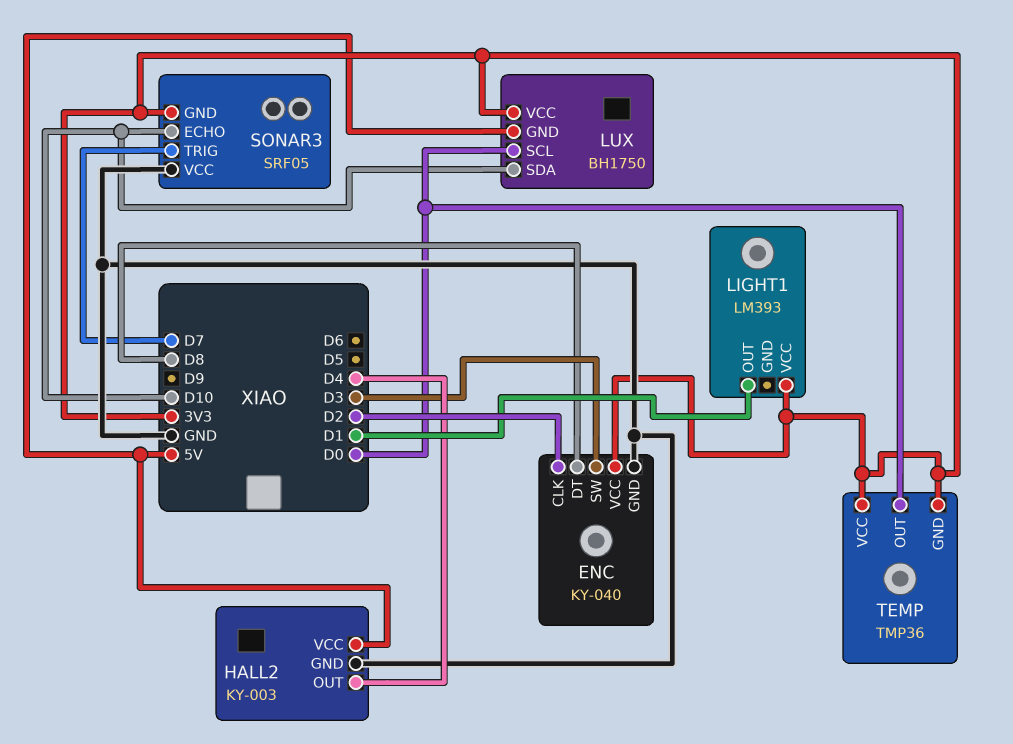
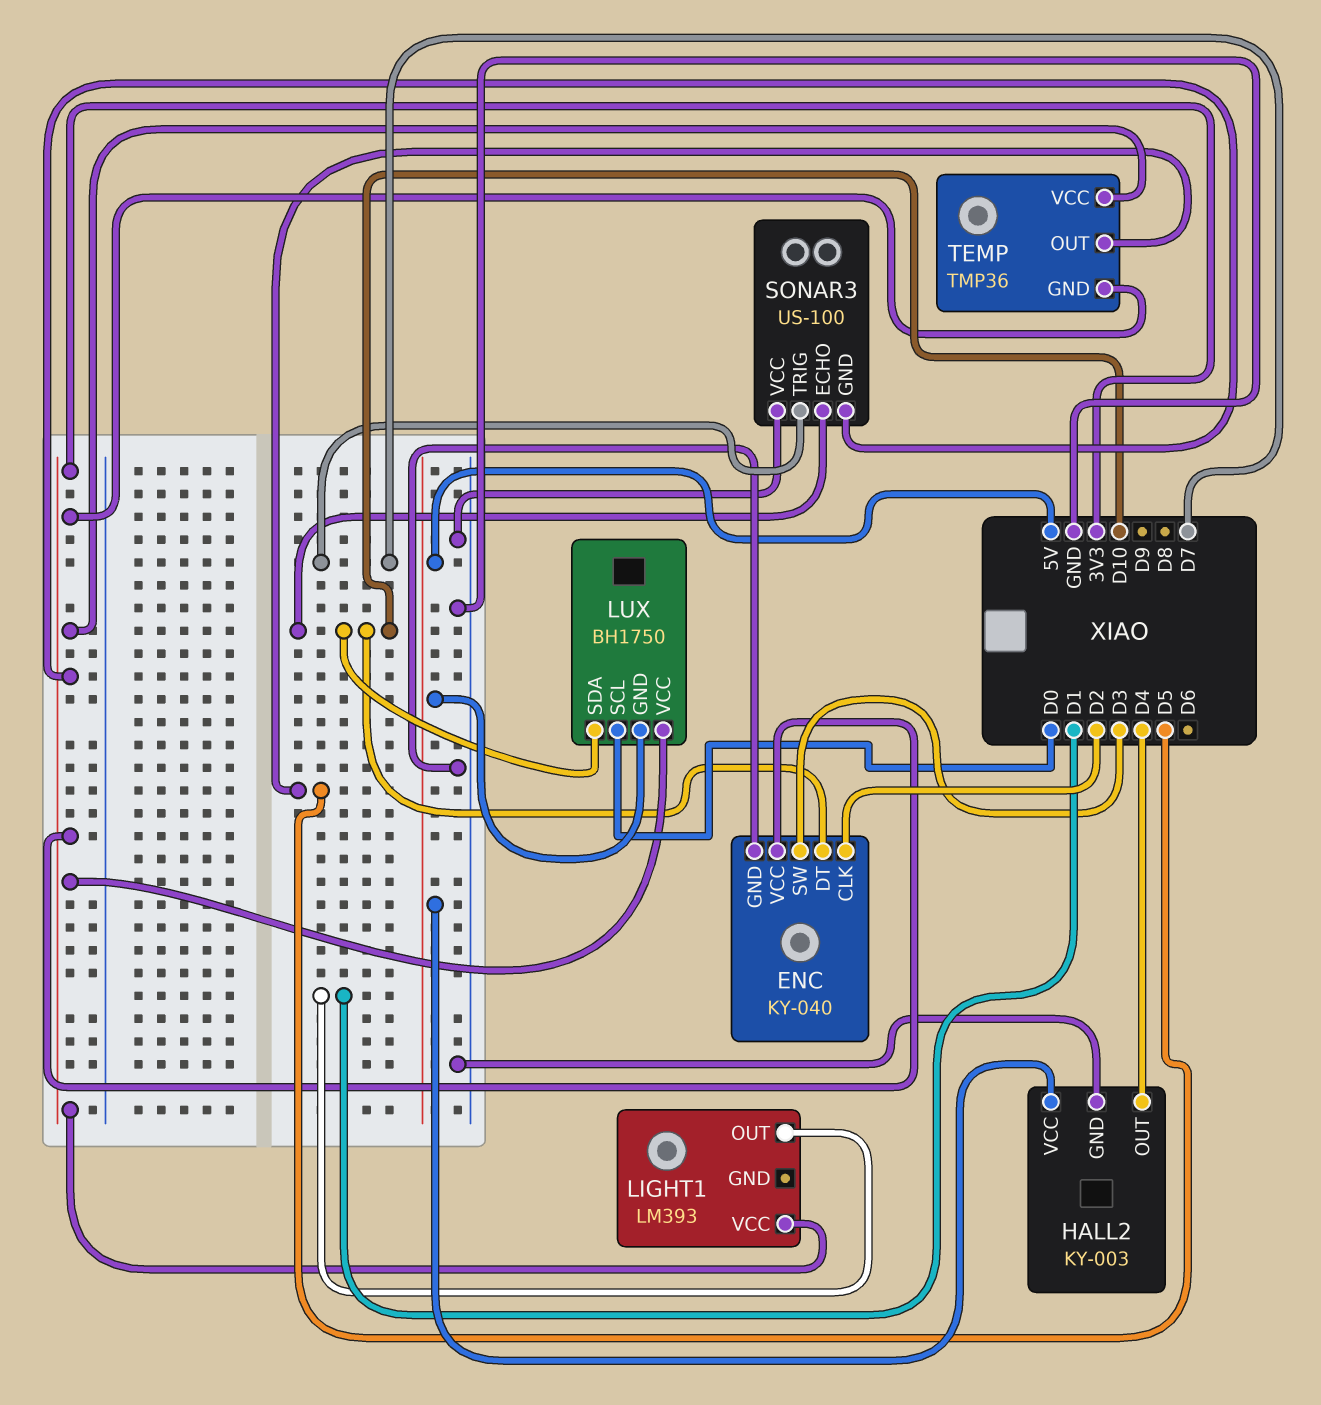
ENC pin DT: D8 -> D10
SONAR3: SRF05 -> US-100
TEMP pin OUT: D0 -> D5

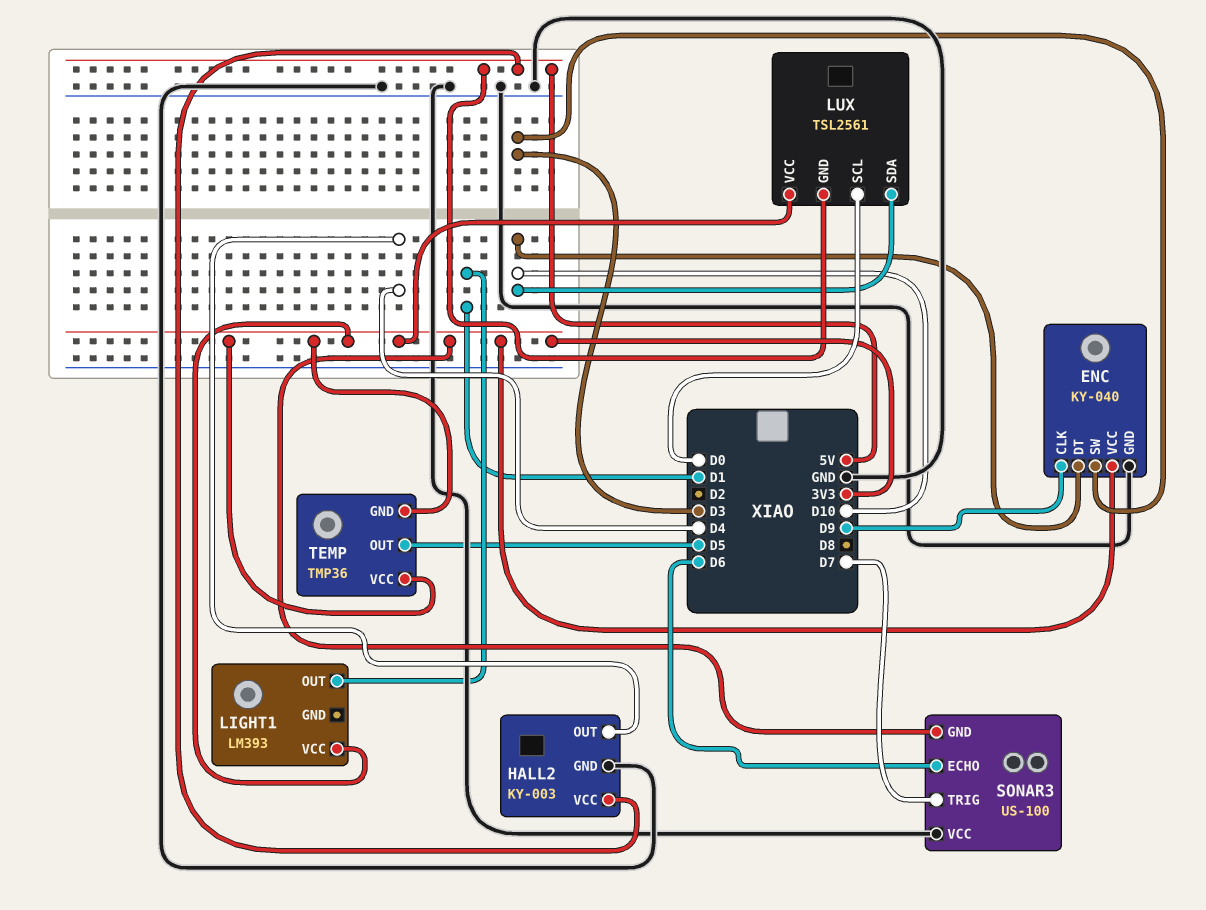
ENC pin CLK: D2 -> D9
LUX: BH1750 -> TSL2561
SONAR3 pin ECHO: D10 -> D6

